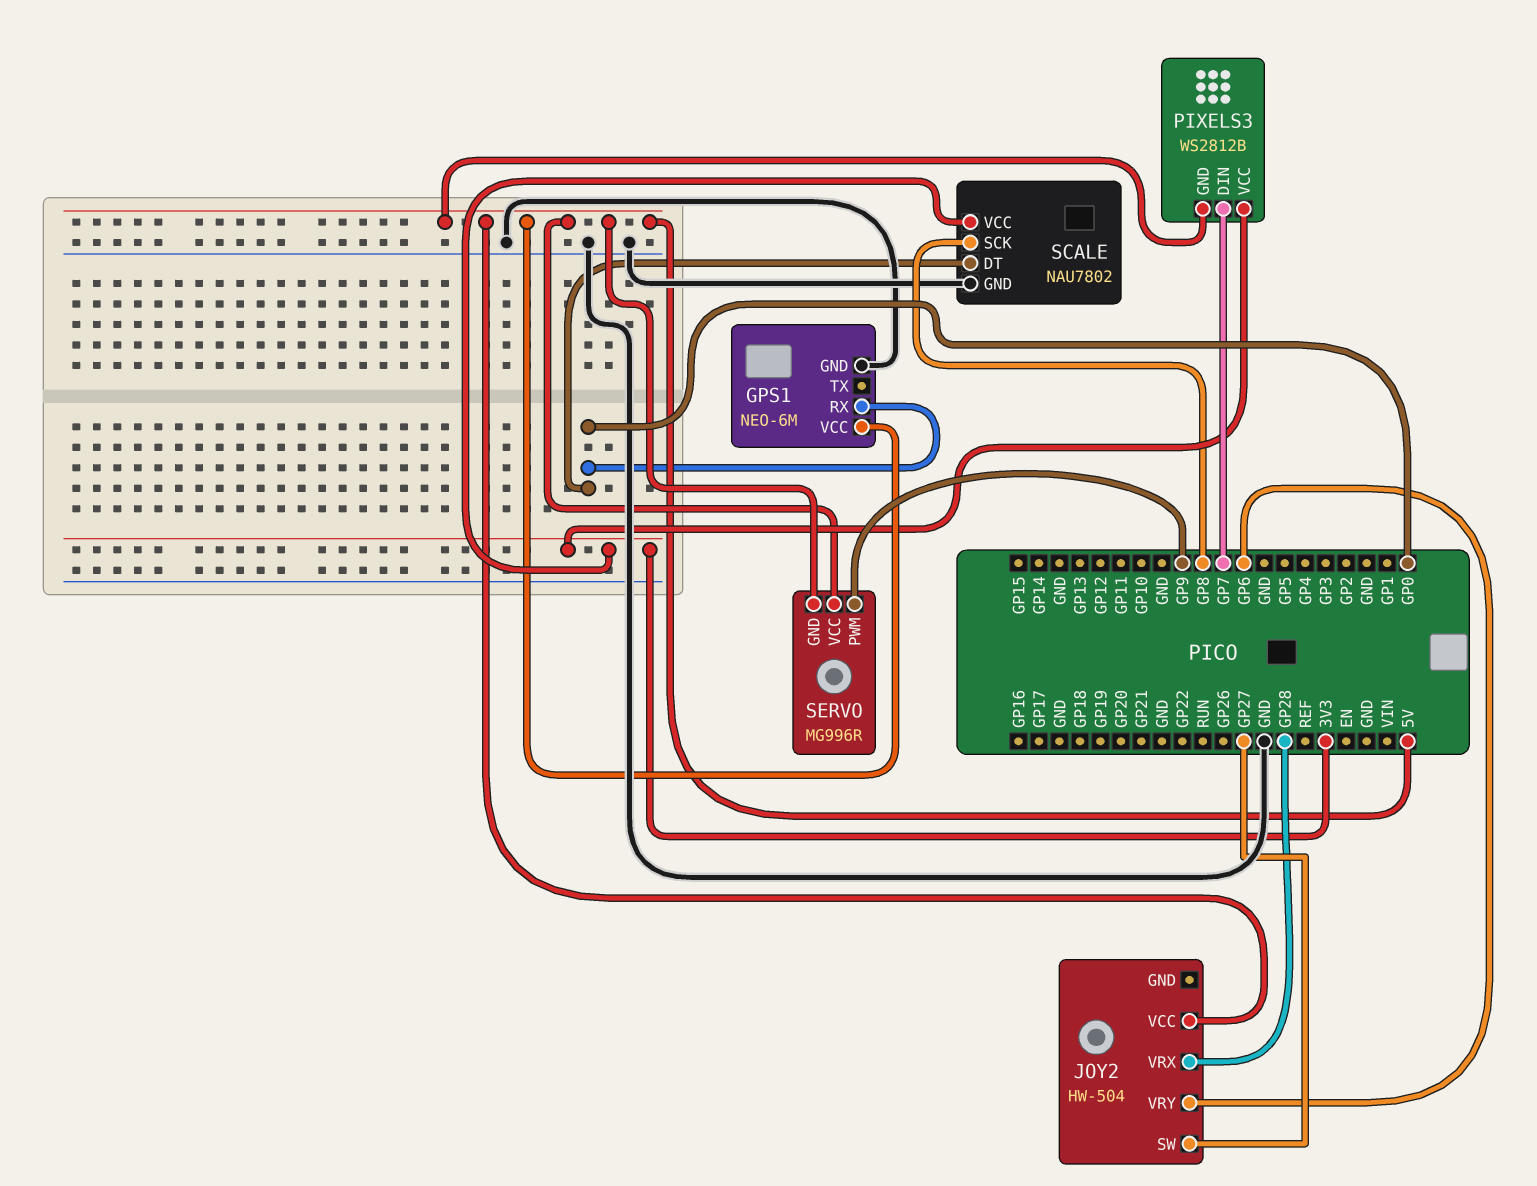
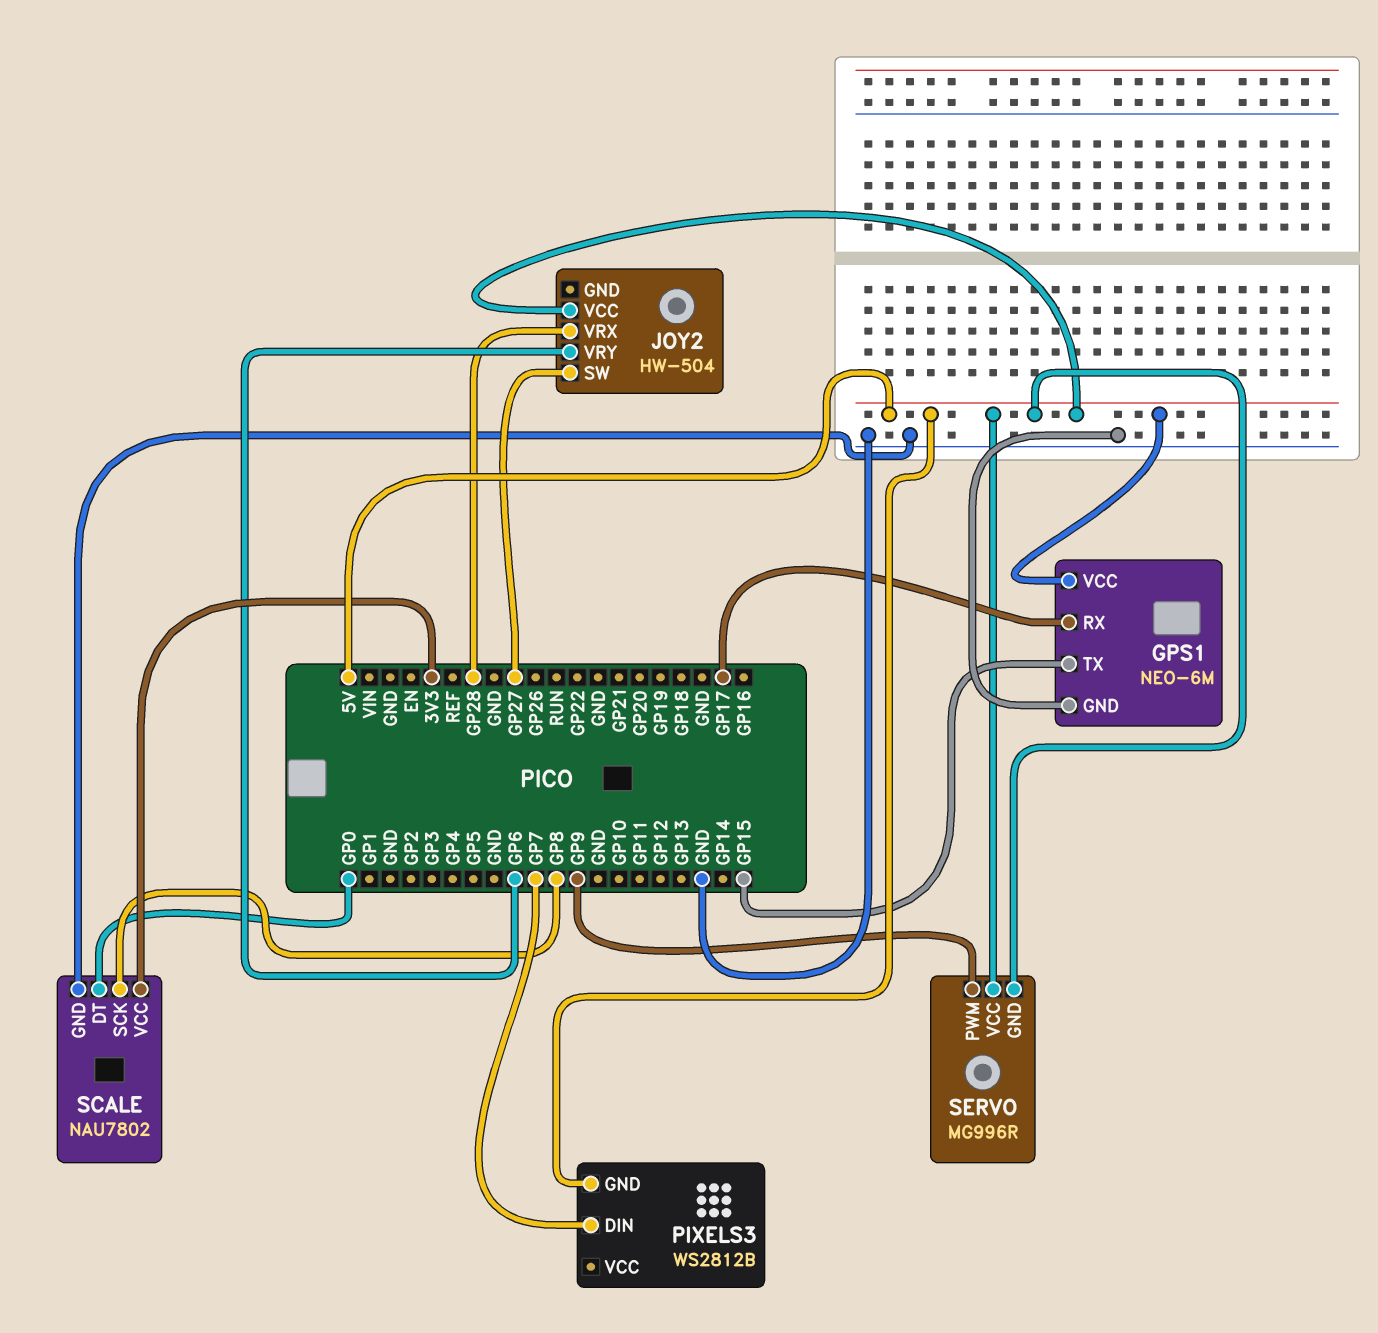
GPS1 pin RX: GP0 -> GP17
GPS1 pin TX: none -> GP15
PIXELS3 pin VCC: 3V3 -> none

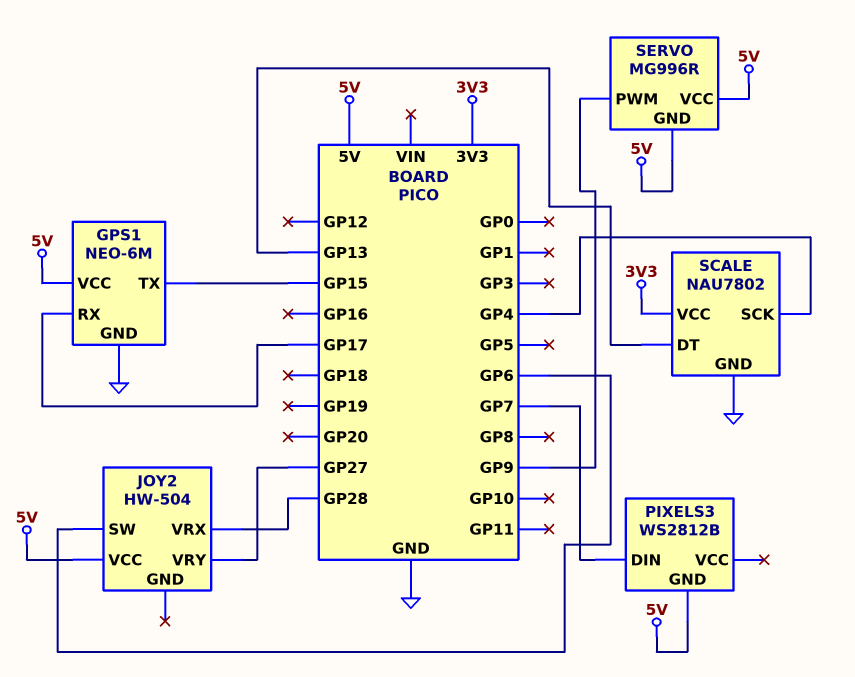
JOY2 pin SW: GP27 -> GP6
JOY2 pin VRY: GP6 -> GP27
SCALE pin DT: GP0 -> GP13
SCALE pin SCK: GP8 -> GP4

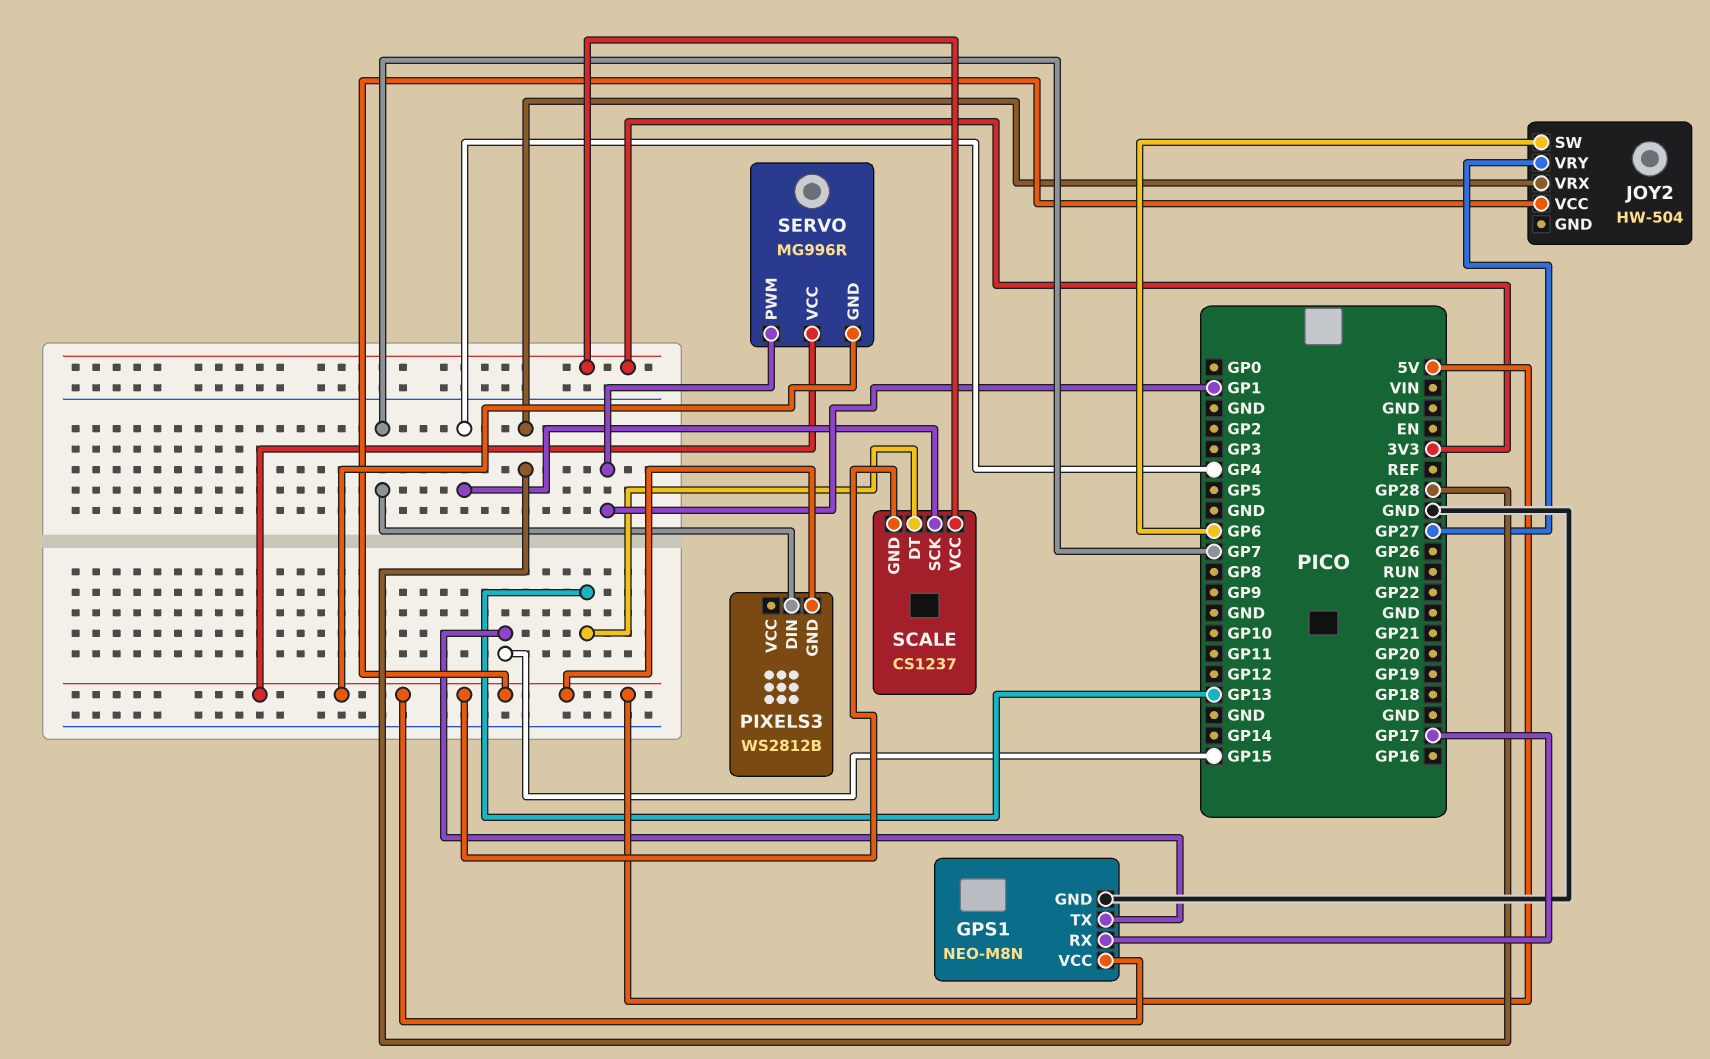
GPS1: NEO-6M -> NEO-M8N
SCALE: NAU7802 -> CS1237
SCALE pin GND: GND -> 5V
SERVO pin PWM: GP9 -> GP1

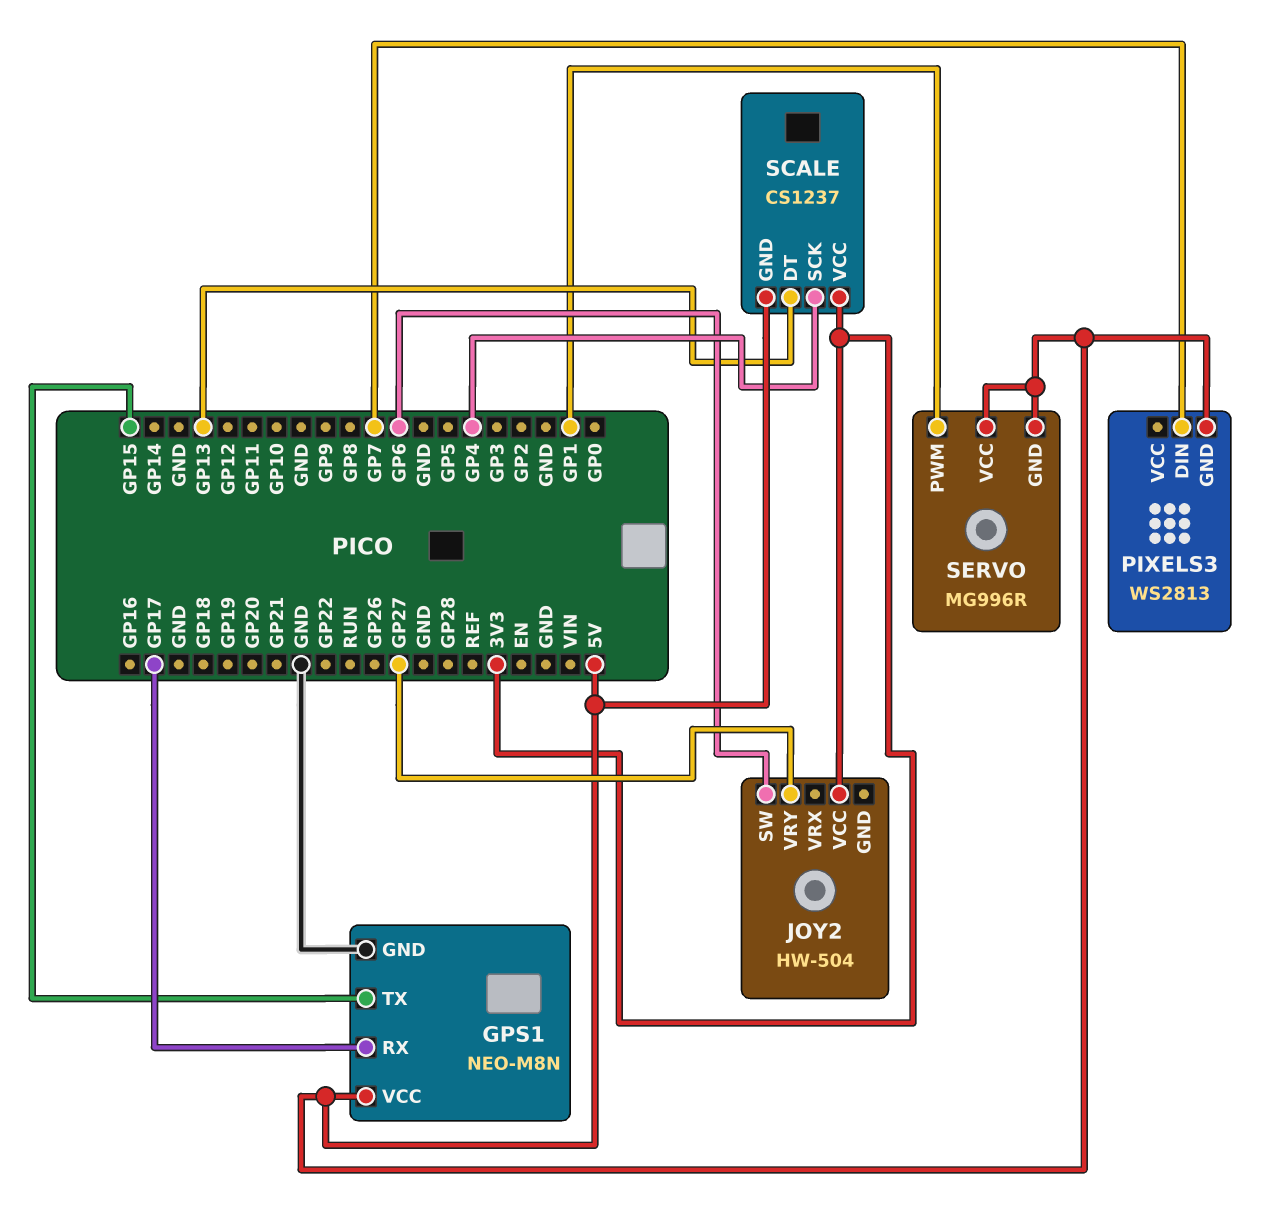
JOY2 pin VCC: 5V -> 3V3
JOY2 pin VRX: GP28 -> none
PIXELS3: WS2812B -> WS2813

